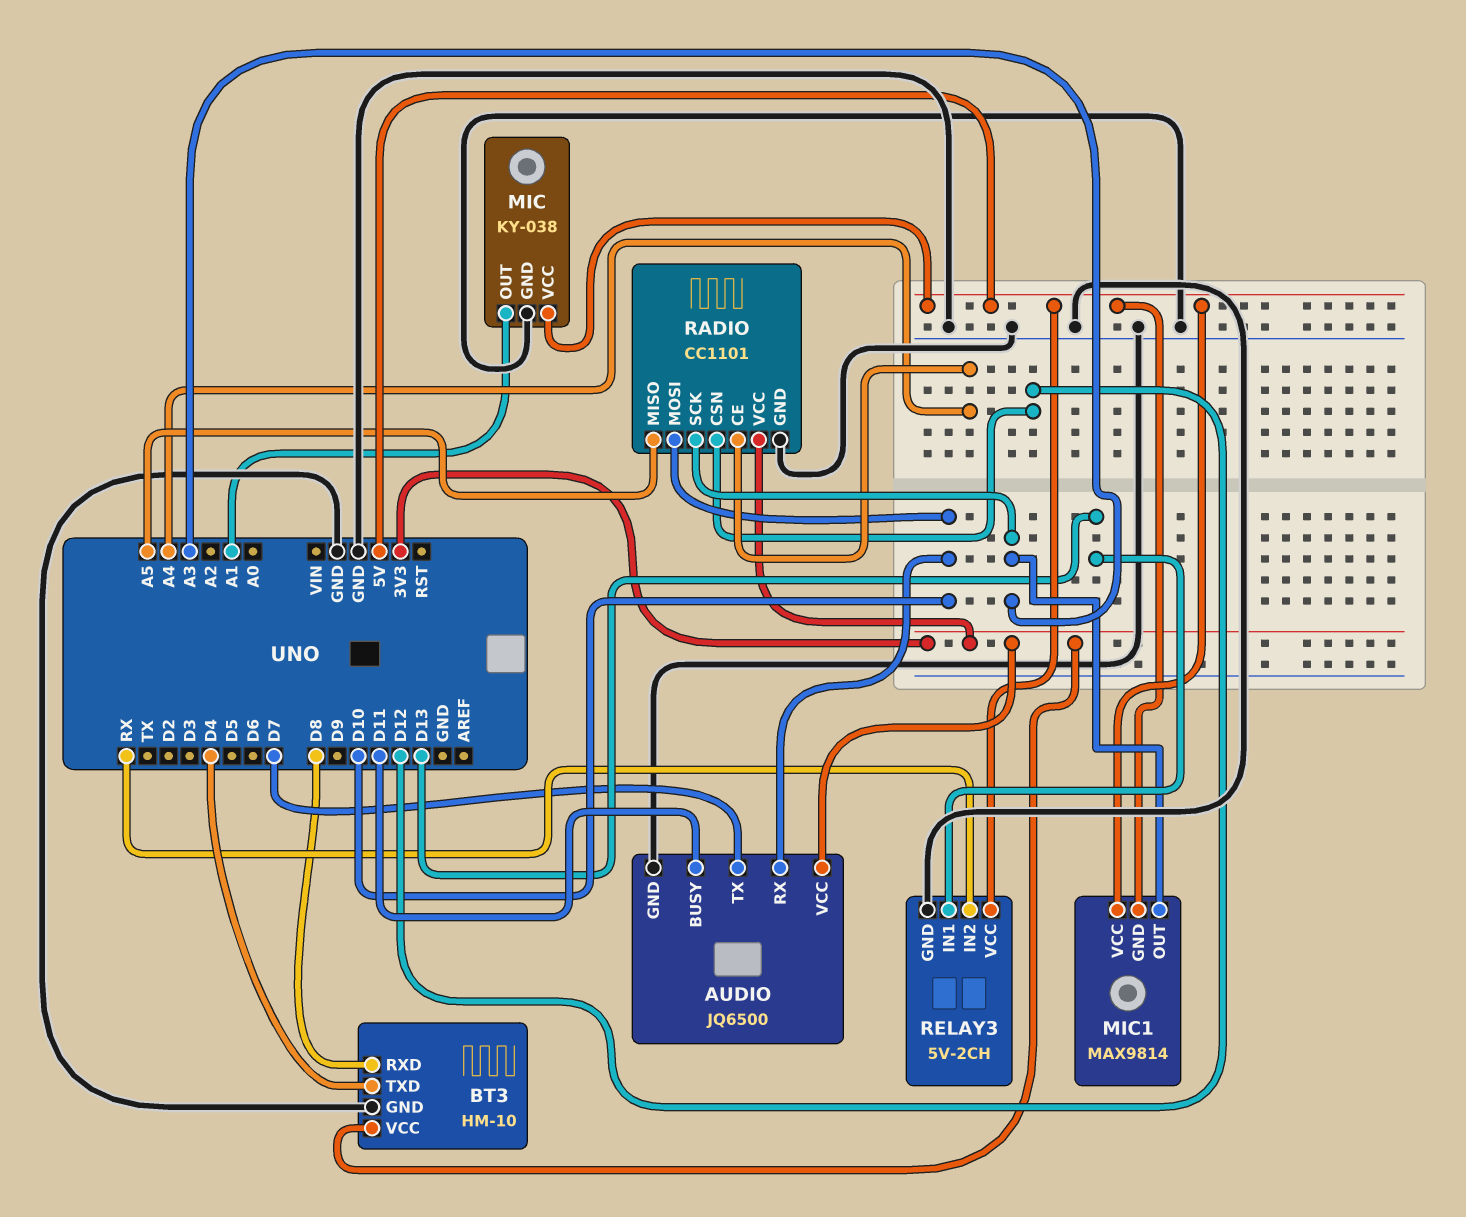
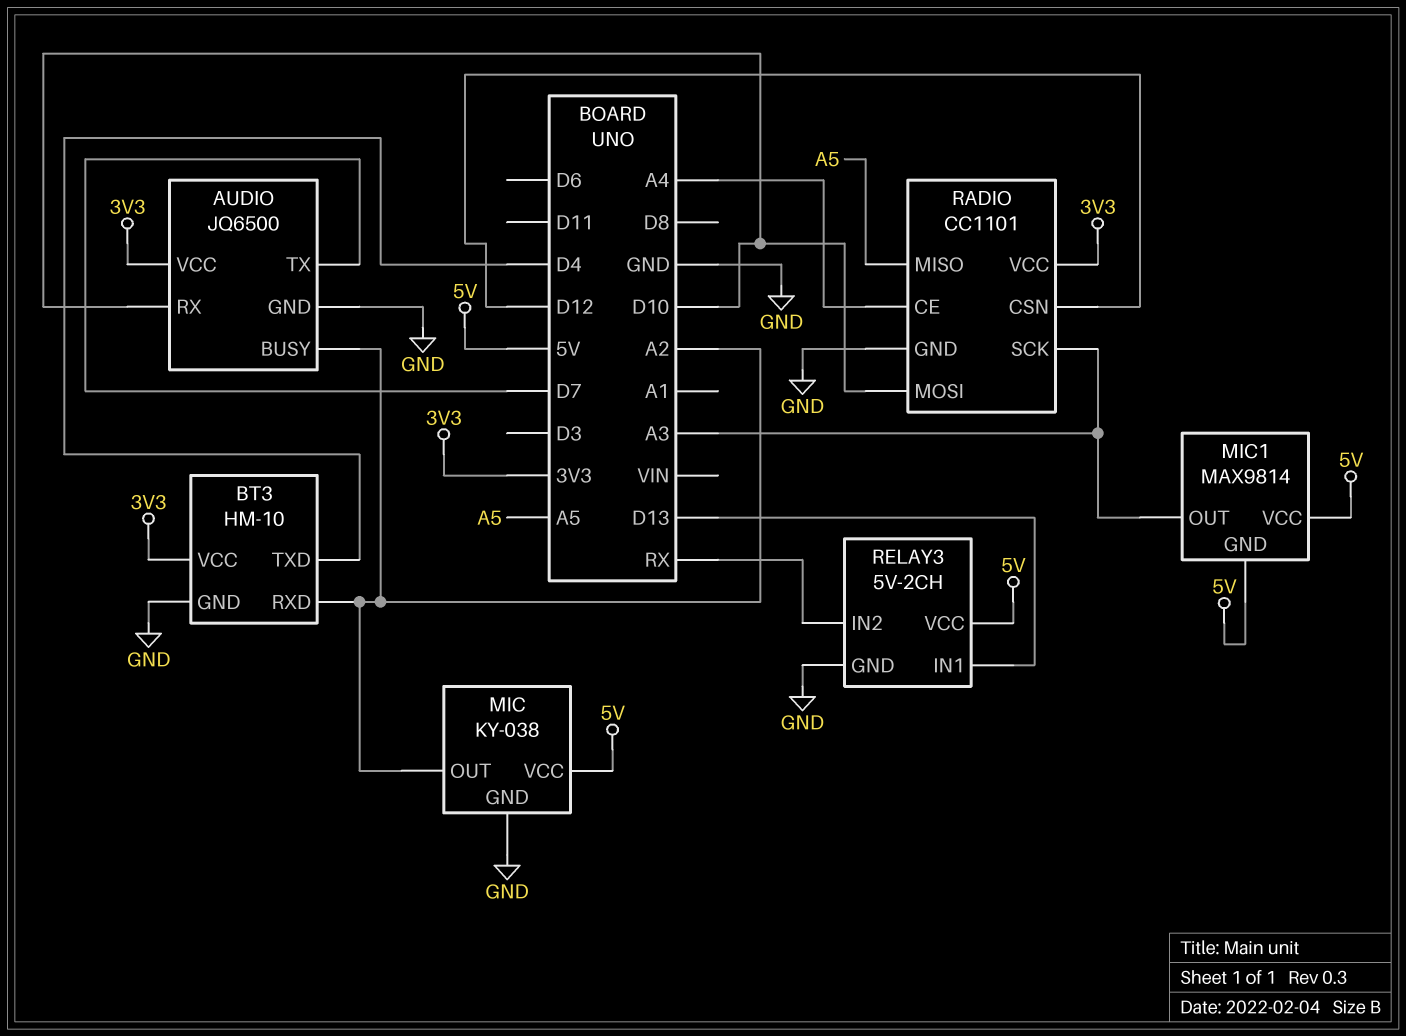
AUDIO pin BUSY: D11 -> A2
BT3 pin RXD: D8 -> A2
MIC pin OUT: A1 -> A2

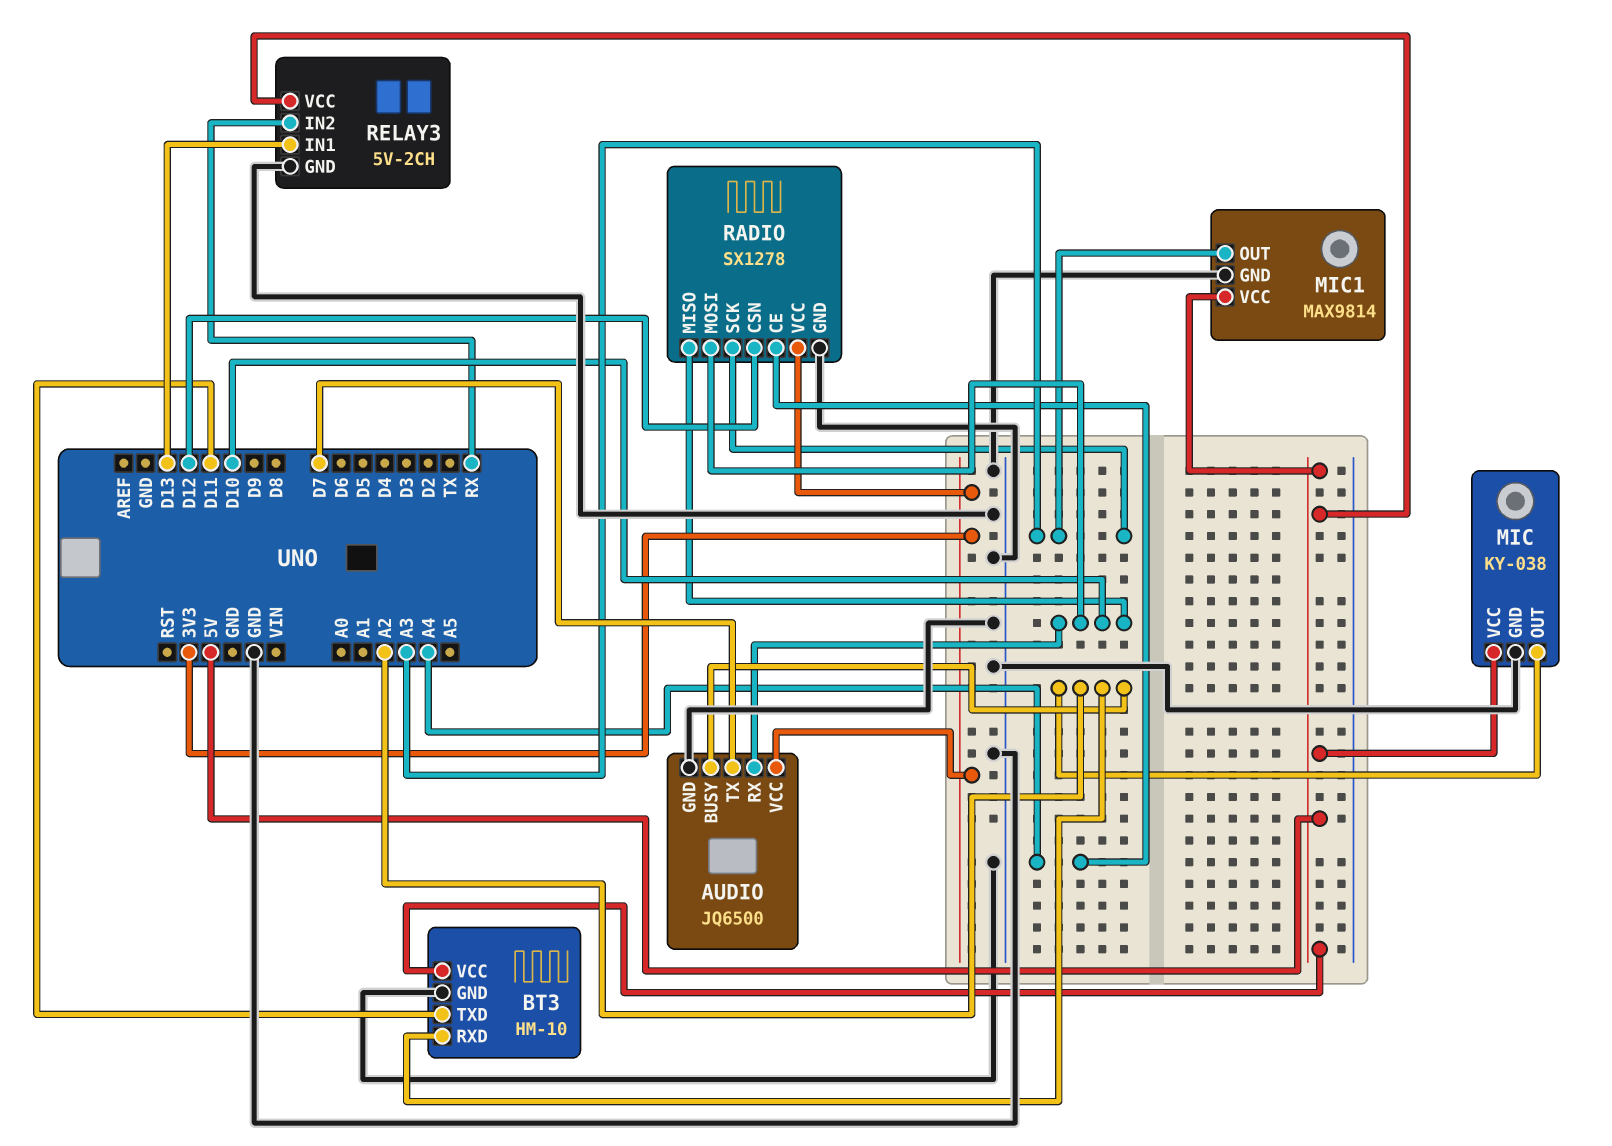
BT3 pin TXD: D4 -> D11
BT3 pin VCC: 3V3 -> 5V
MIC1 pin GND: 5V -> GND
RADIO: CC1101 -> SX1278
RADIO pin MISO: A5 -> D10

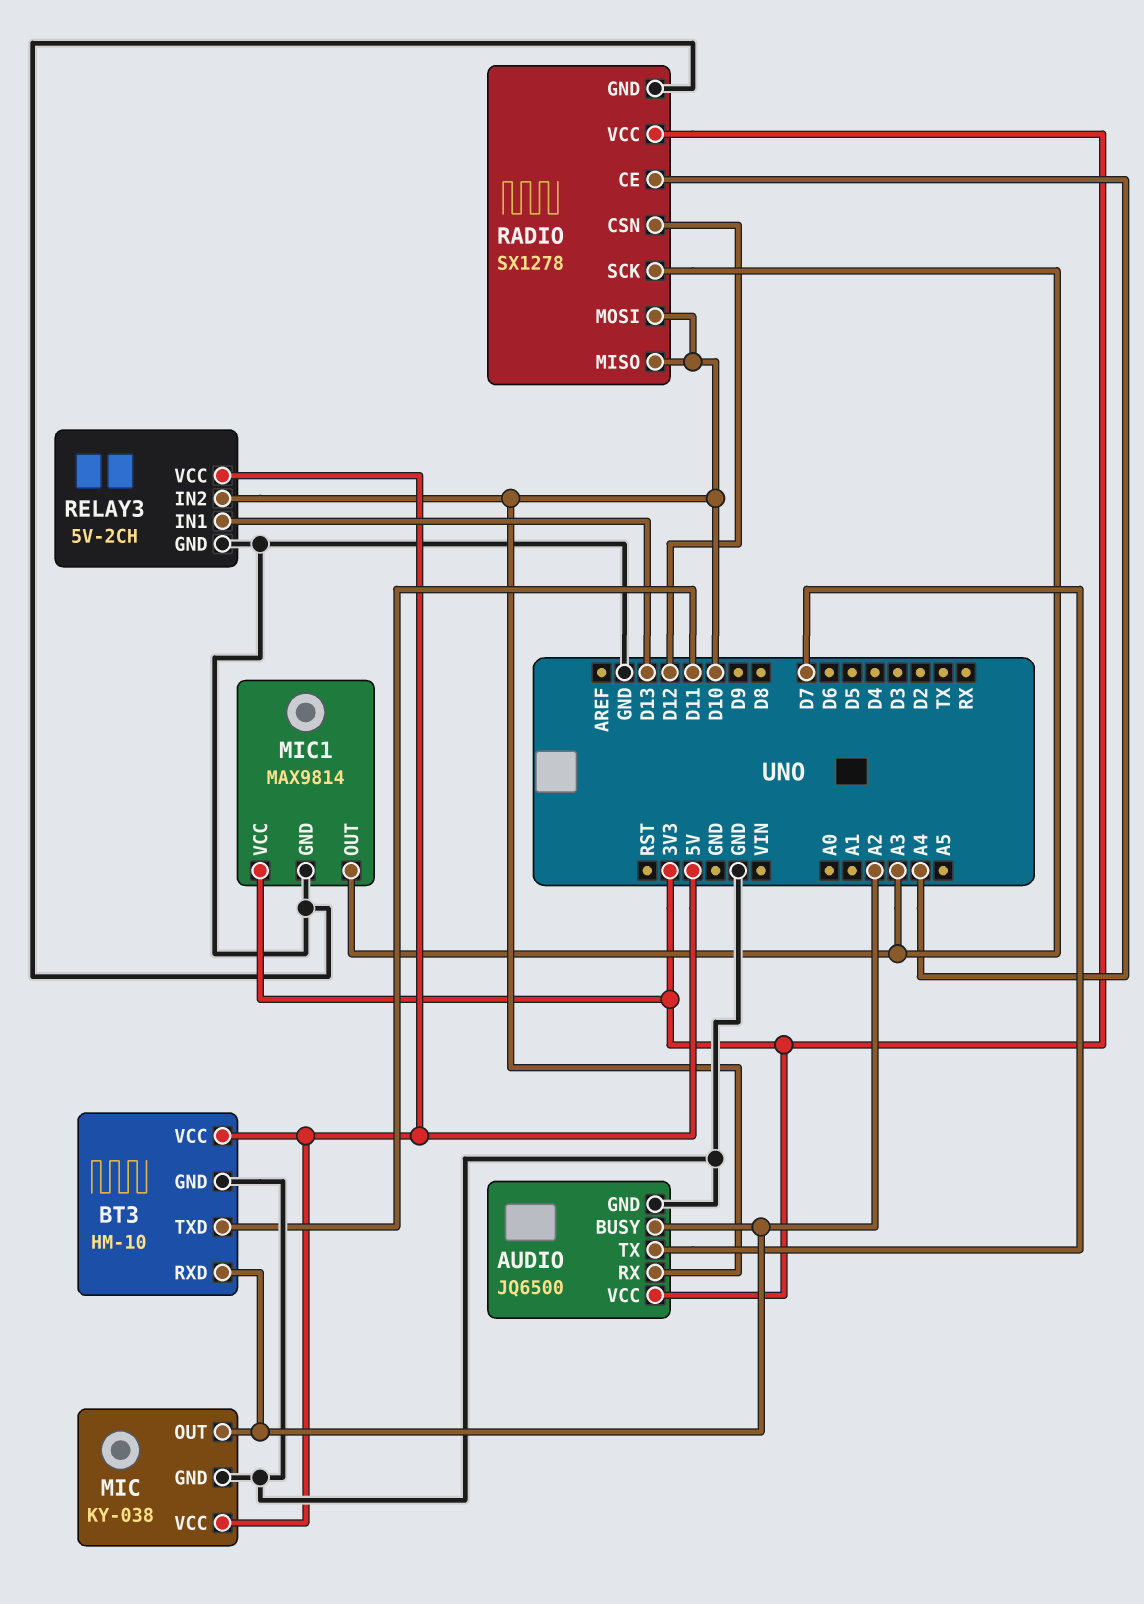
MIC1 pin VCC: 5V -> 3V3
RELAY3 pin IN2: RX -> D10

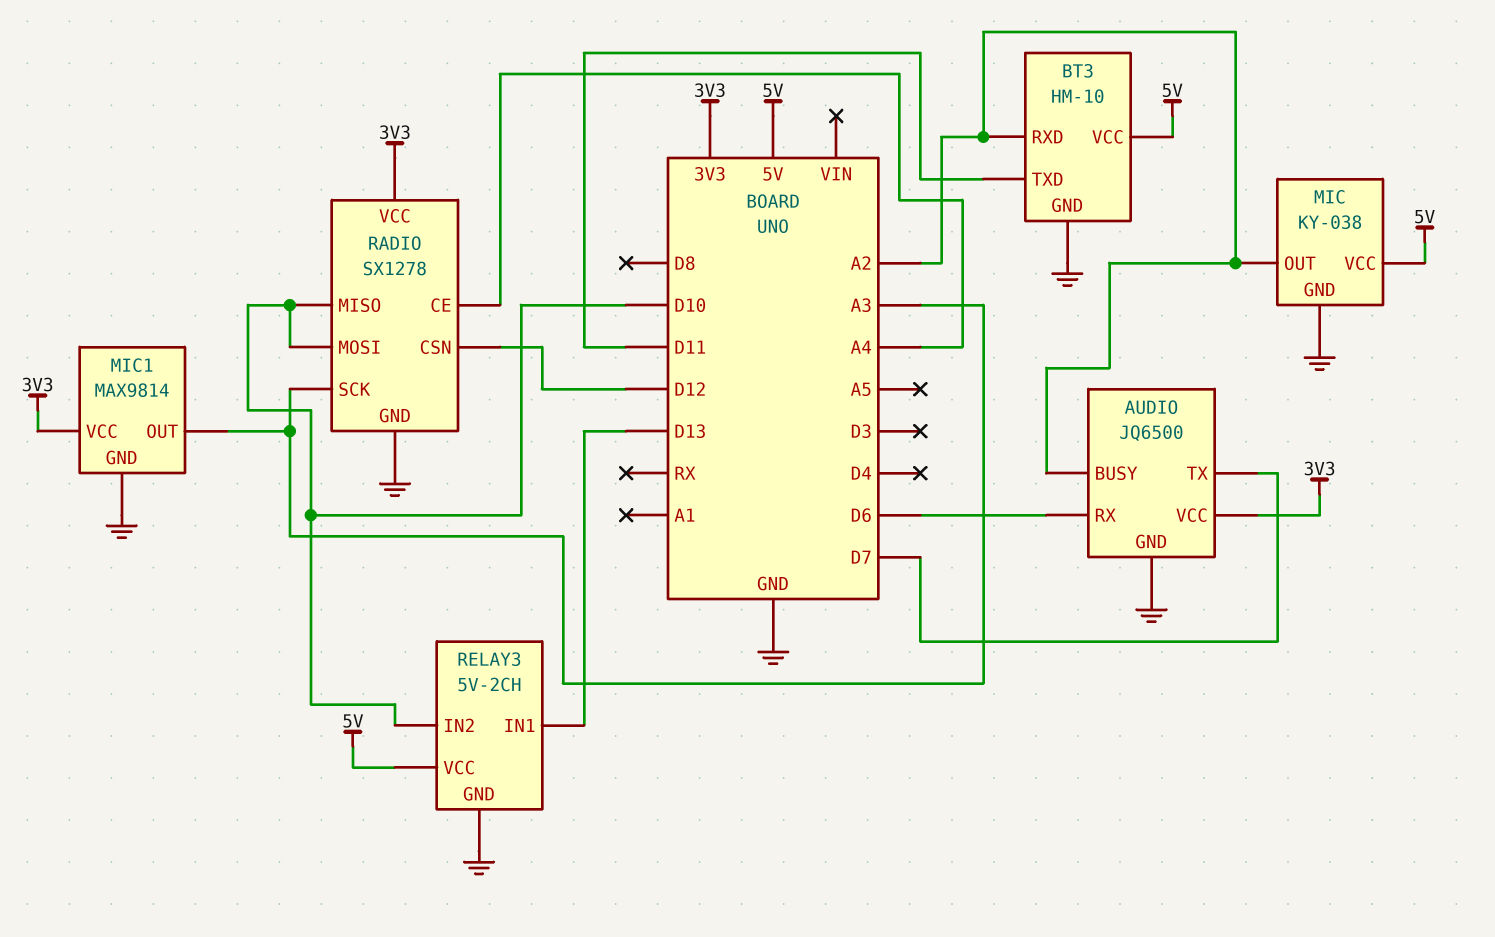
AUDIO pin RX: D10 -> D6

